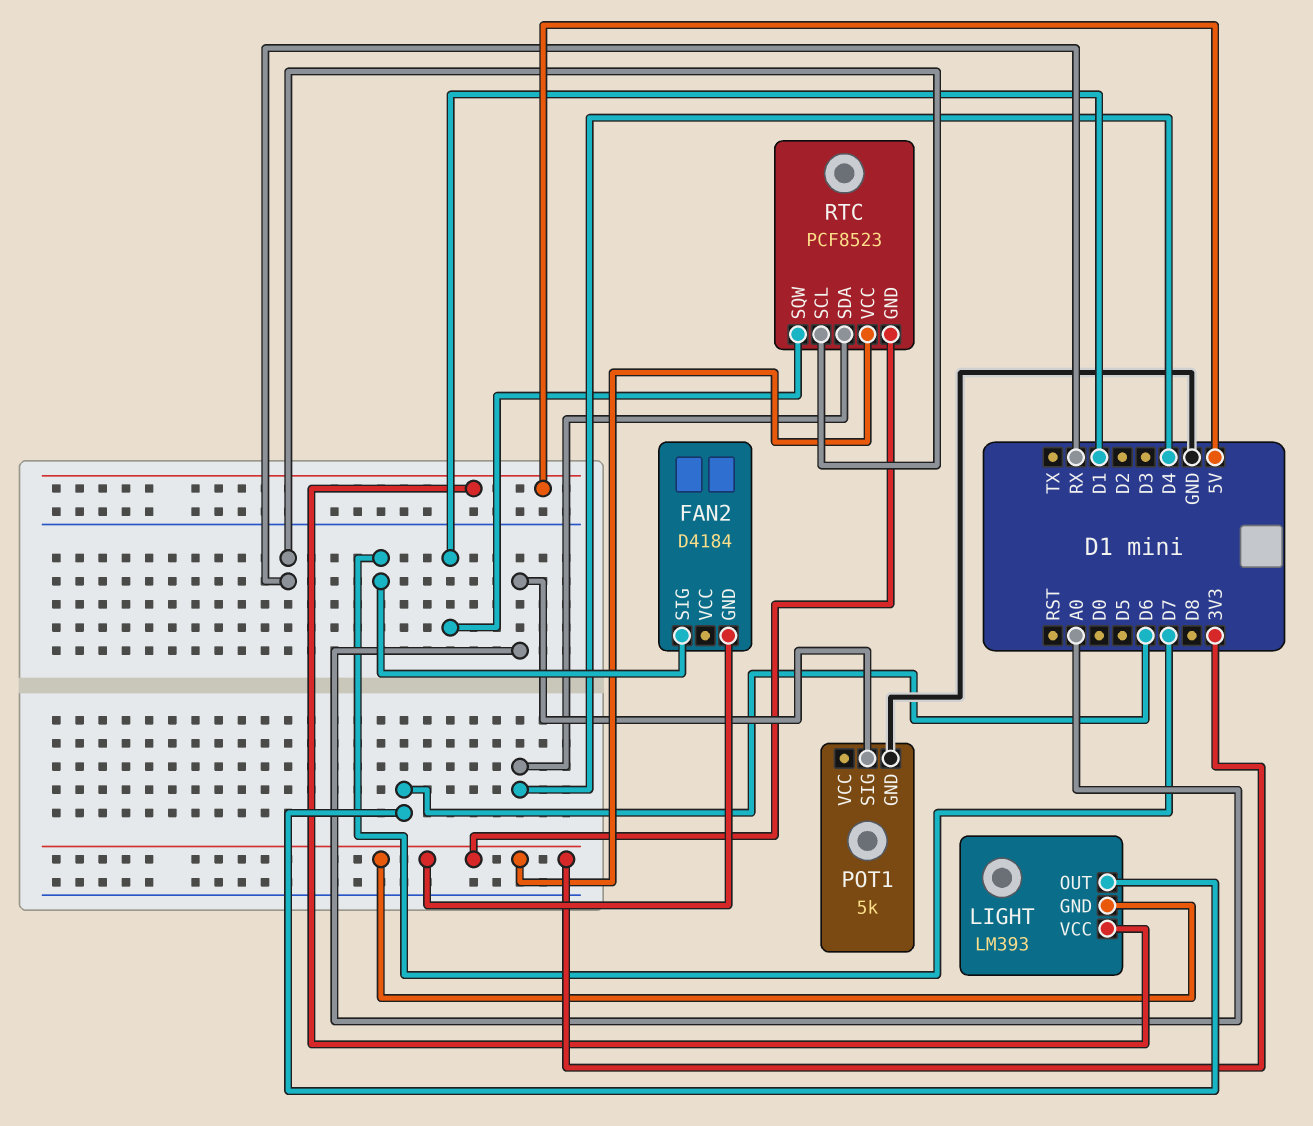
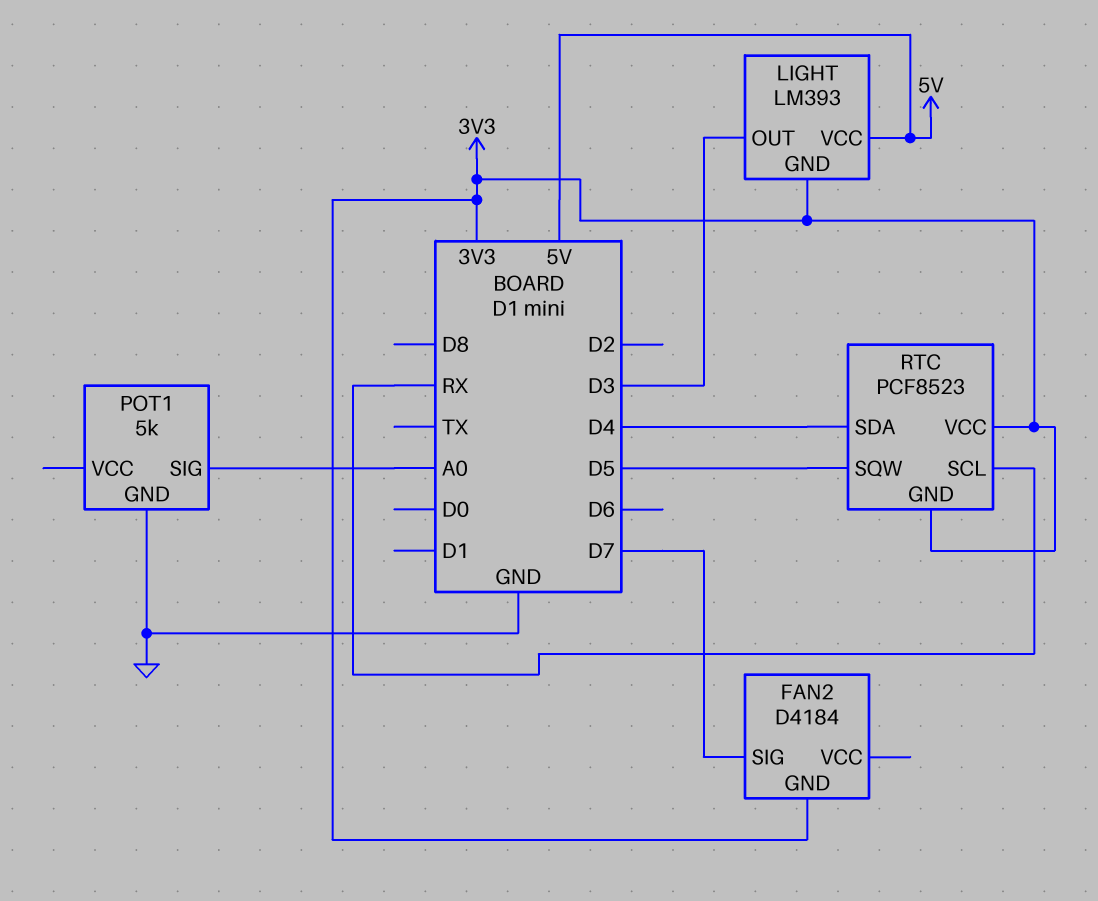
LIGHT pin OUT: D6 -> D3
RTC pin SQW: D1 -> D5

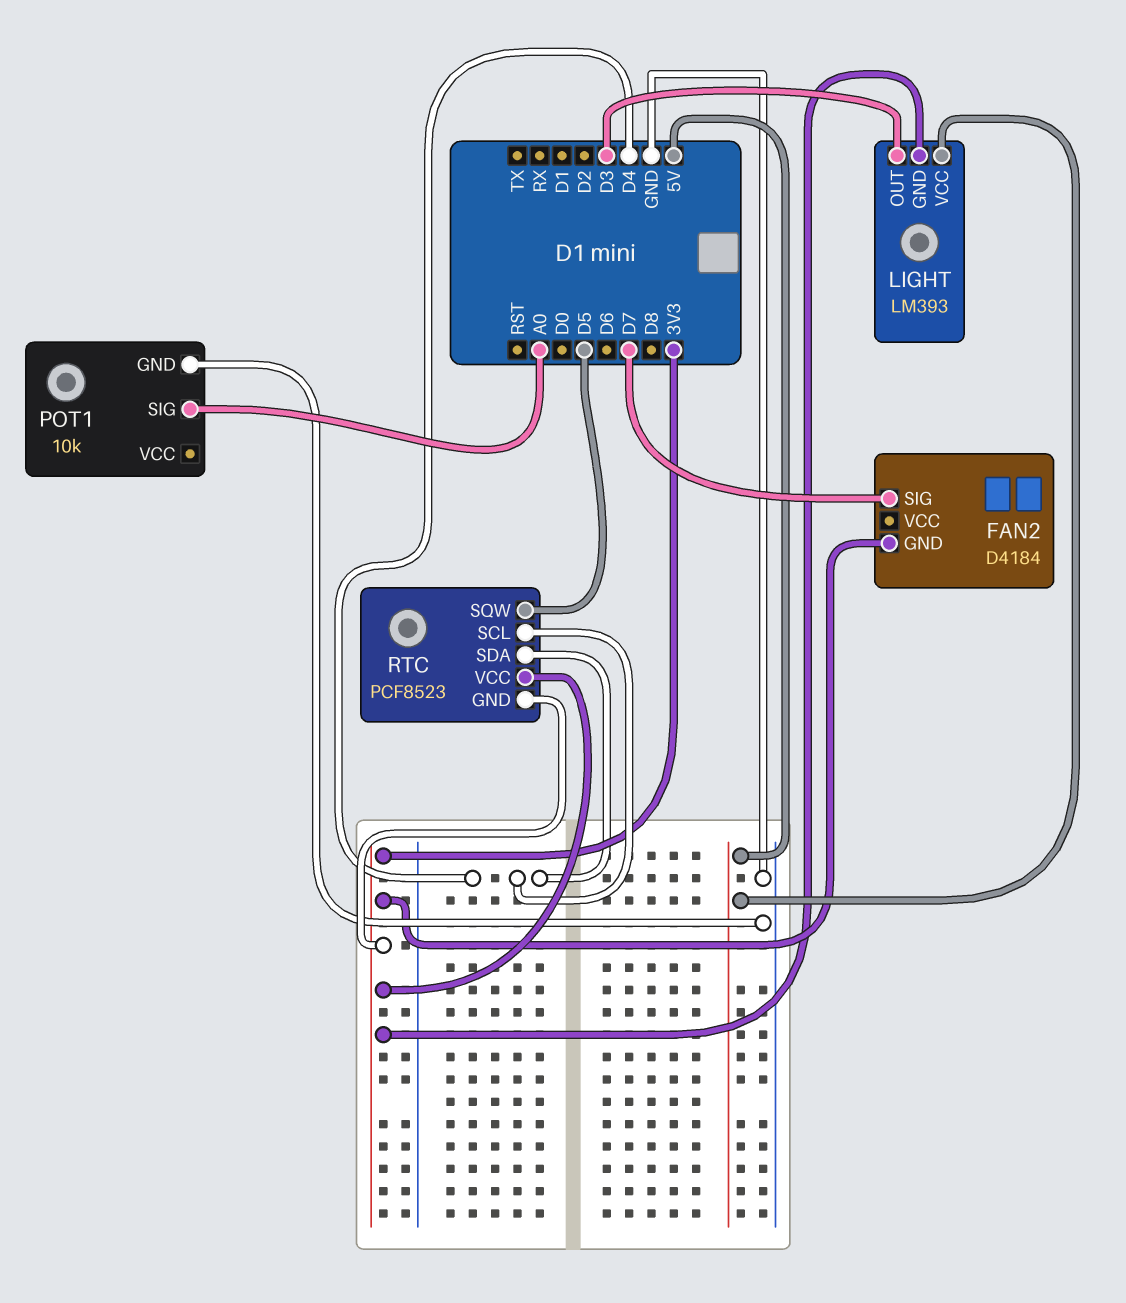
POT1: 5k -> 10k
RTC pin SCL: RX -> D4

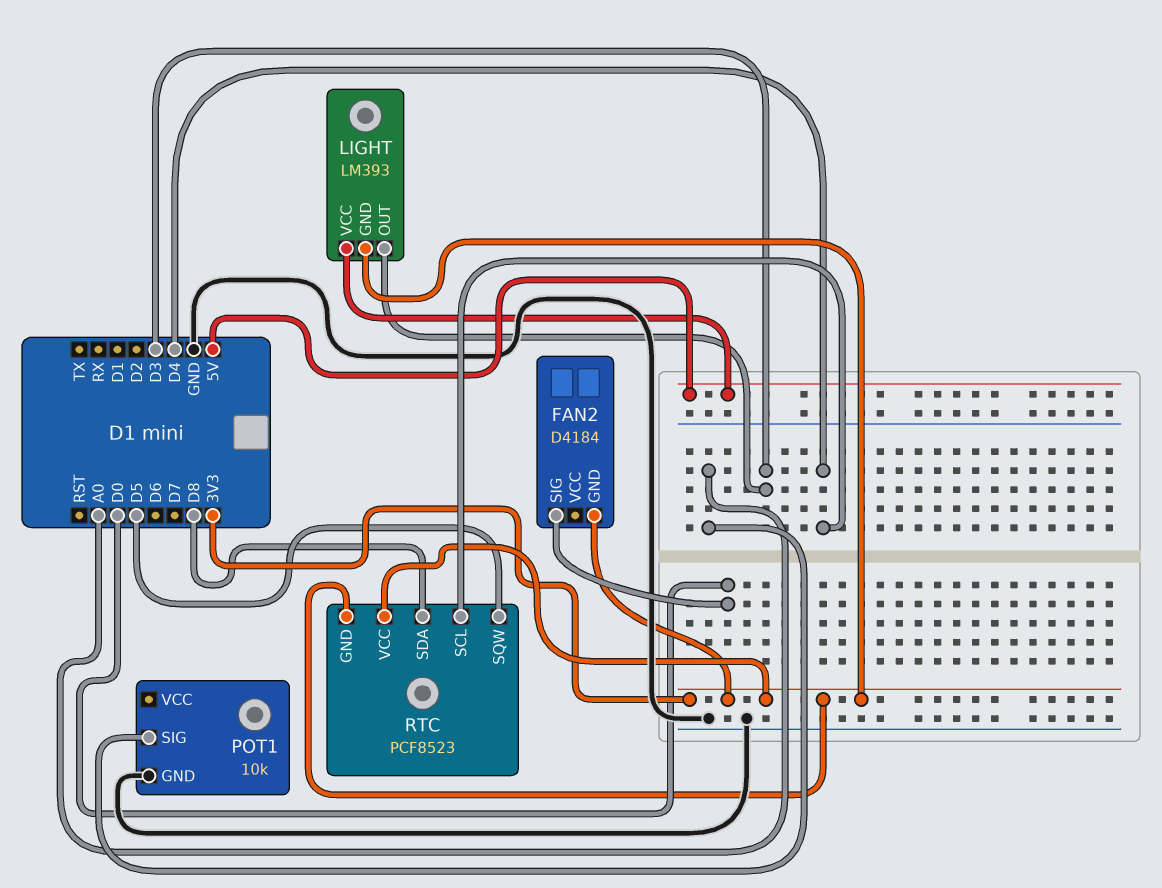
FAN2 pin SIG: D7 -> D0
RTC pin SDA: D4 -> D8

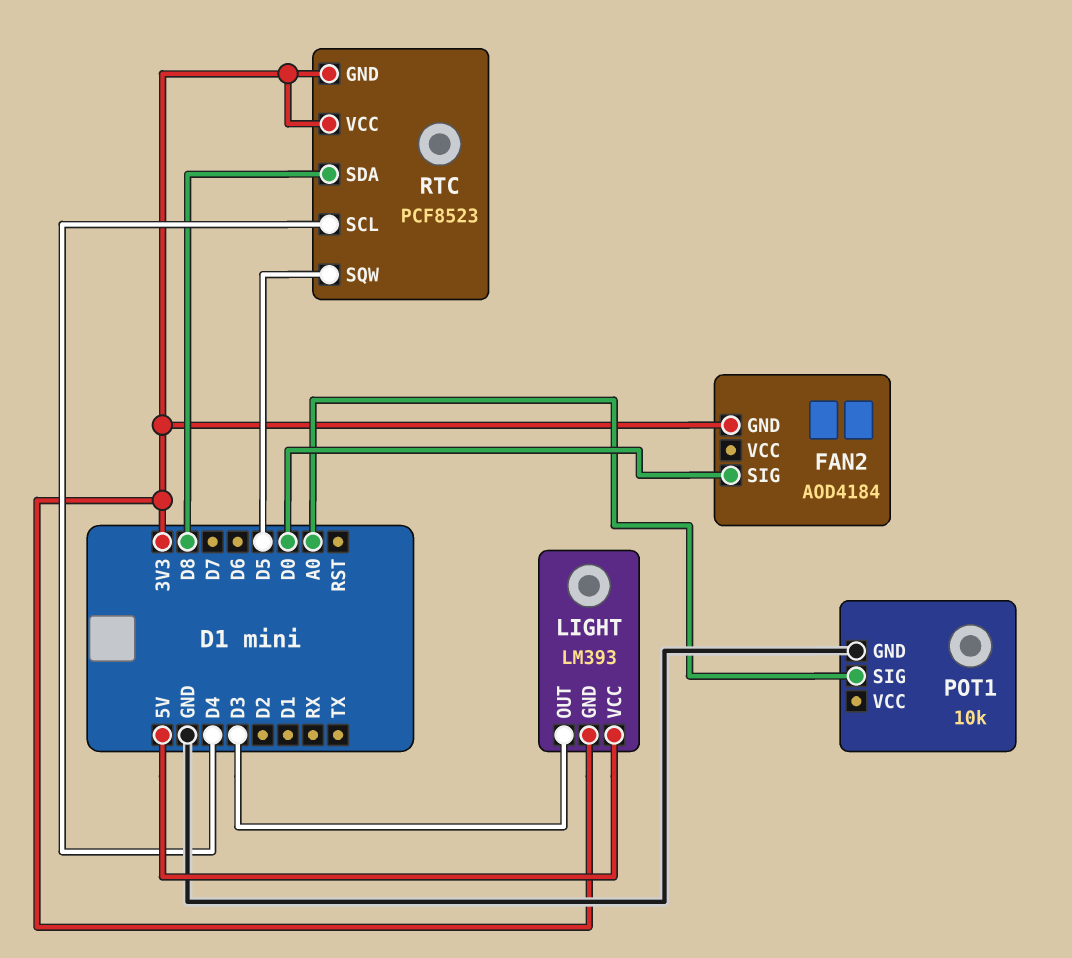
FAN2: D4184 -> AOD4184

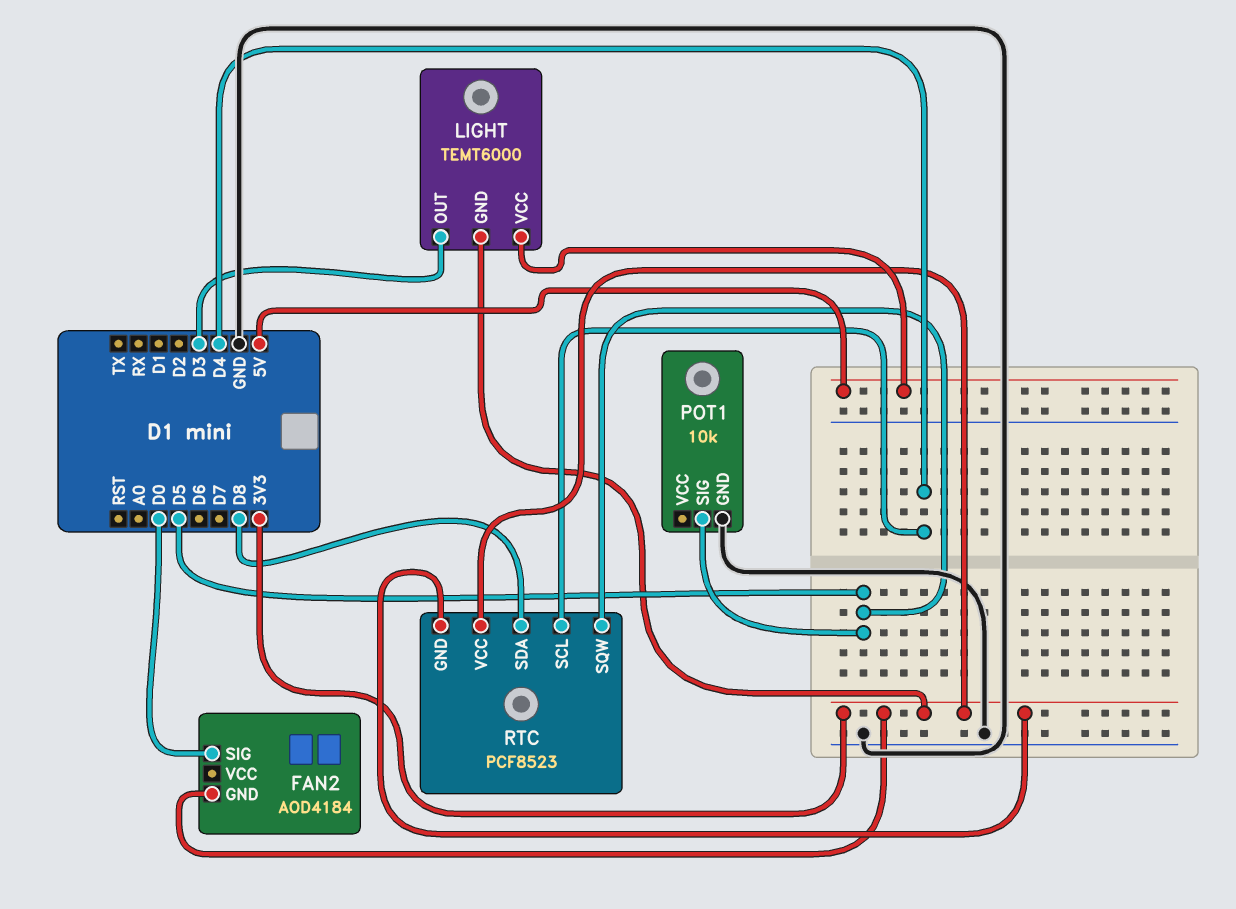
LIGHT: LM393 -> TEMT6000
POT1 pin SIG: A0 -> D5

